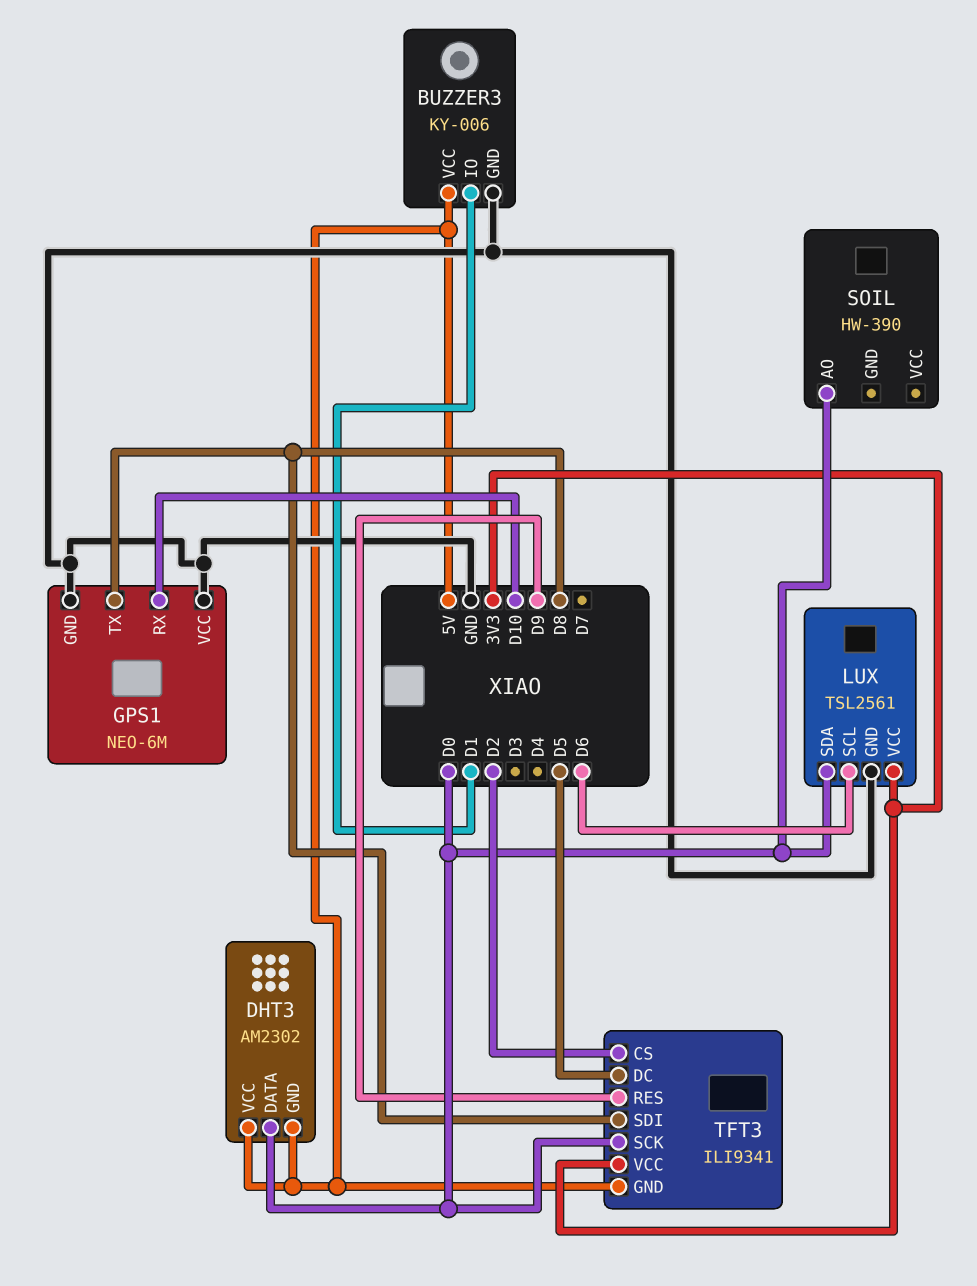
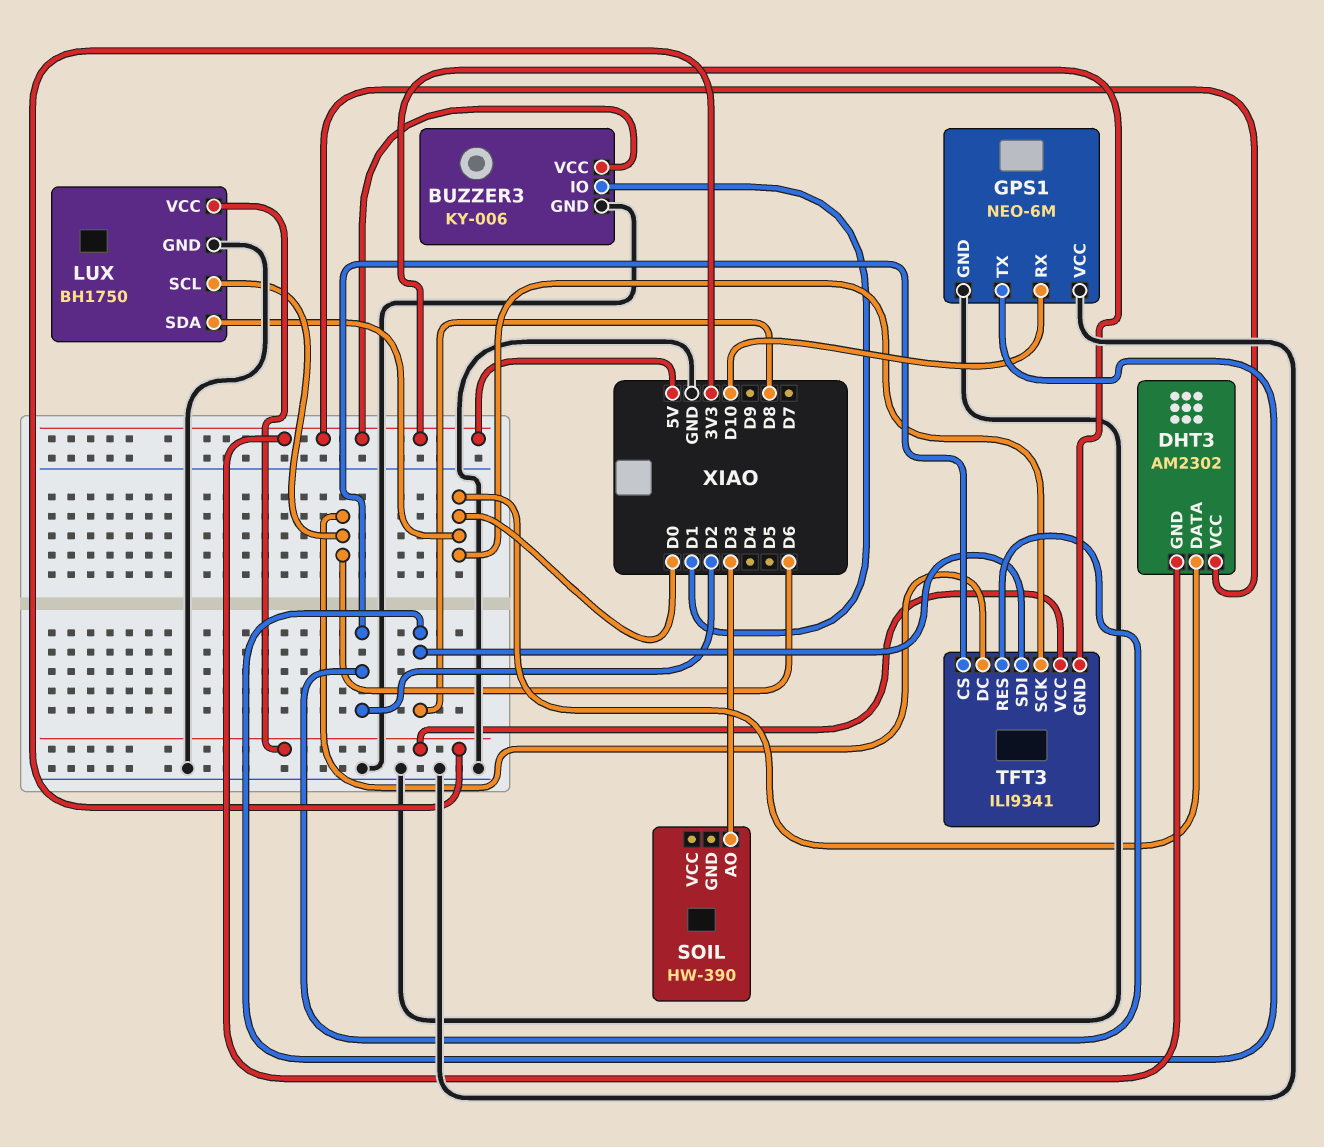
LUX: TSL2561 -> BH1750
SOIL pin AO: D0 -> D3
TFT3 pin DC: D5 -> D6
TFT3 pin RES: D9 -> D2

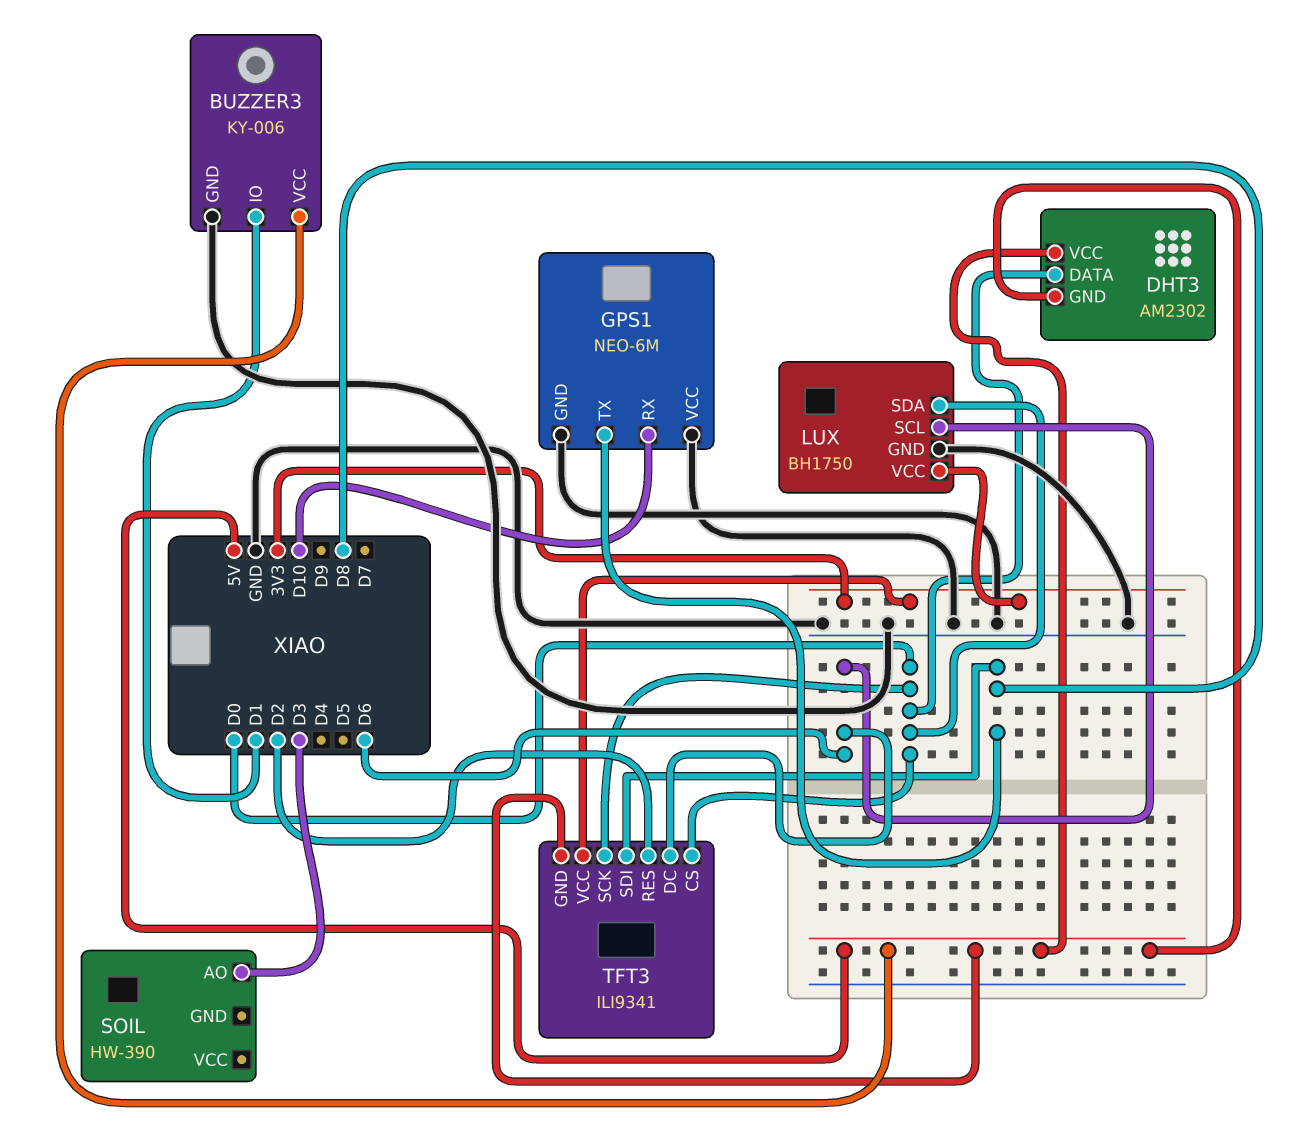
TFT3 pin CS: D2 -> D0

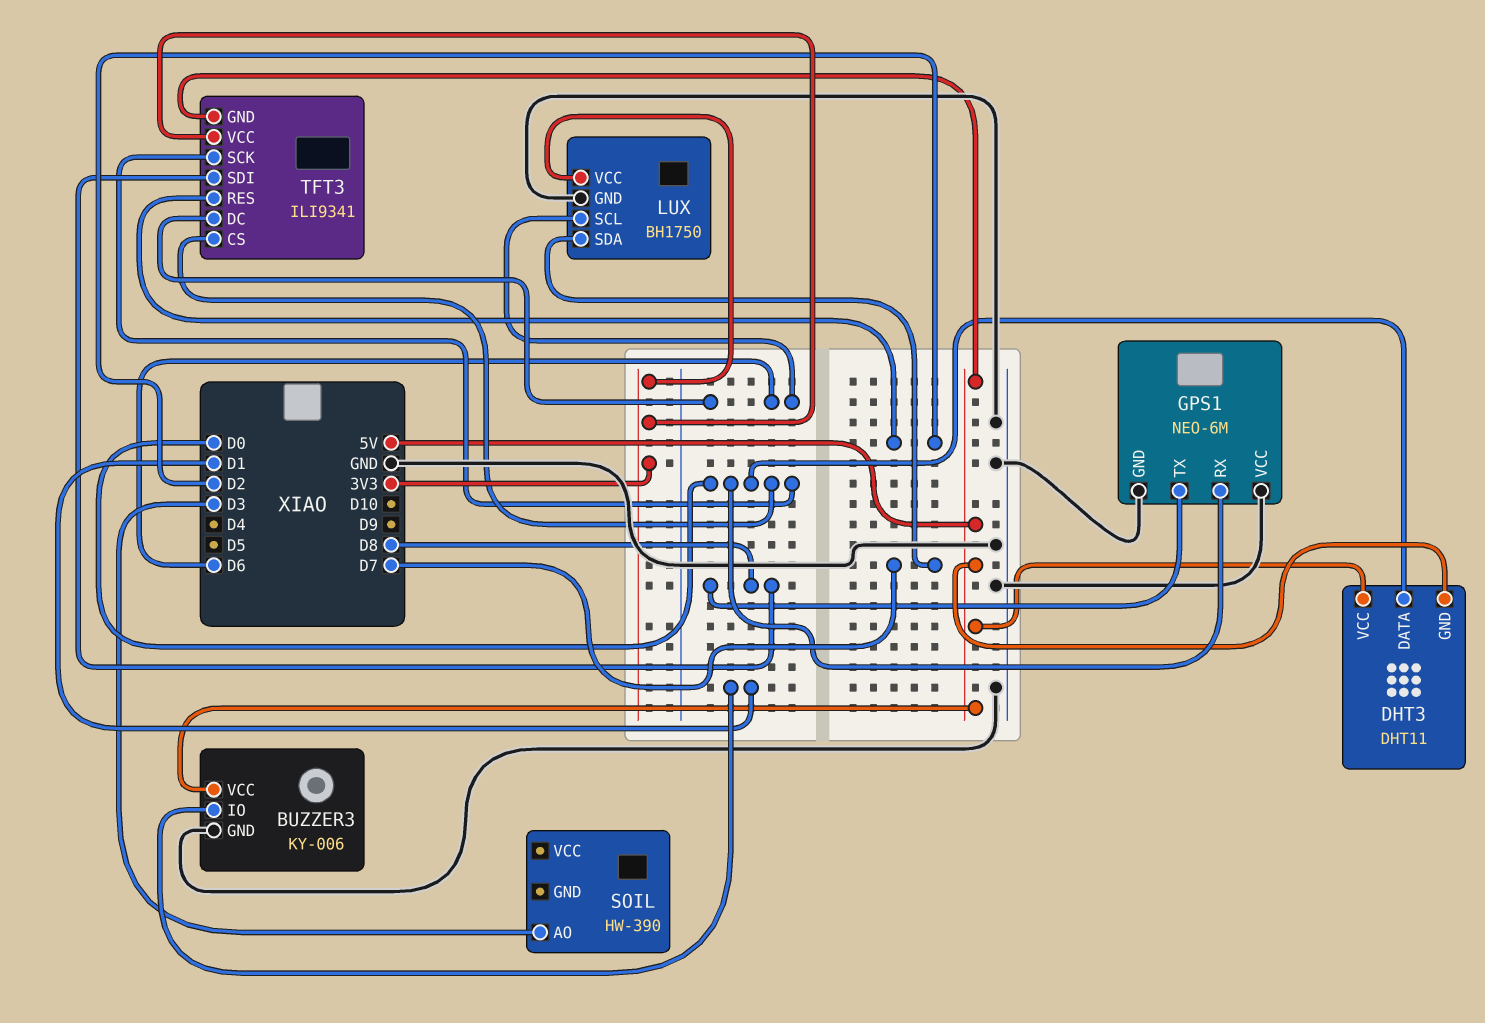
DHT3: AM2302 -> DHT11
GPS1 pin RX: D10 -> D0
LUX pin SDA: D0 -> D7

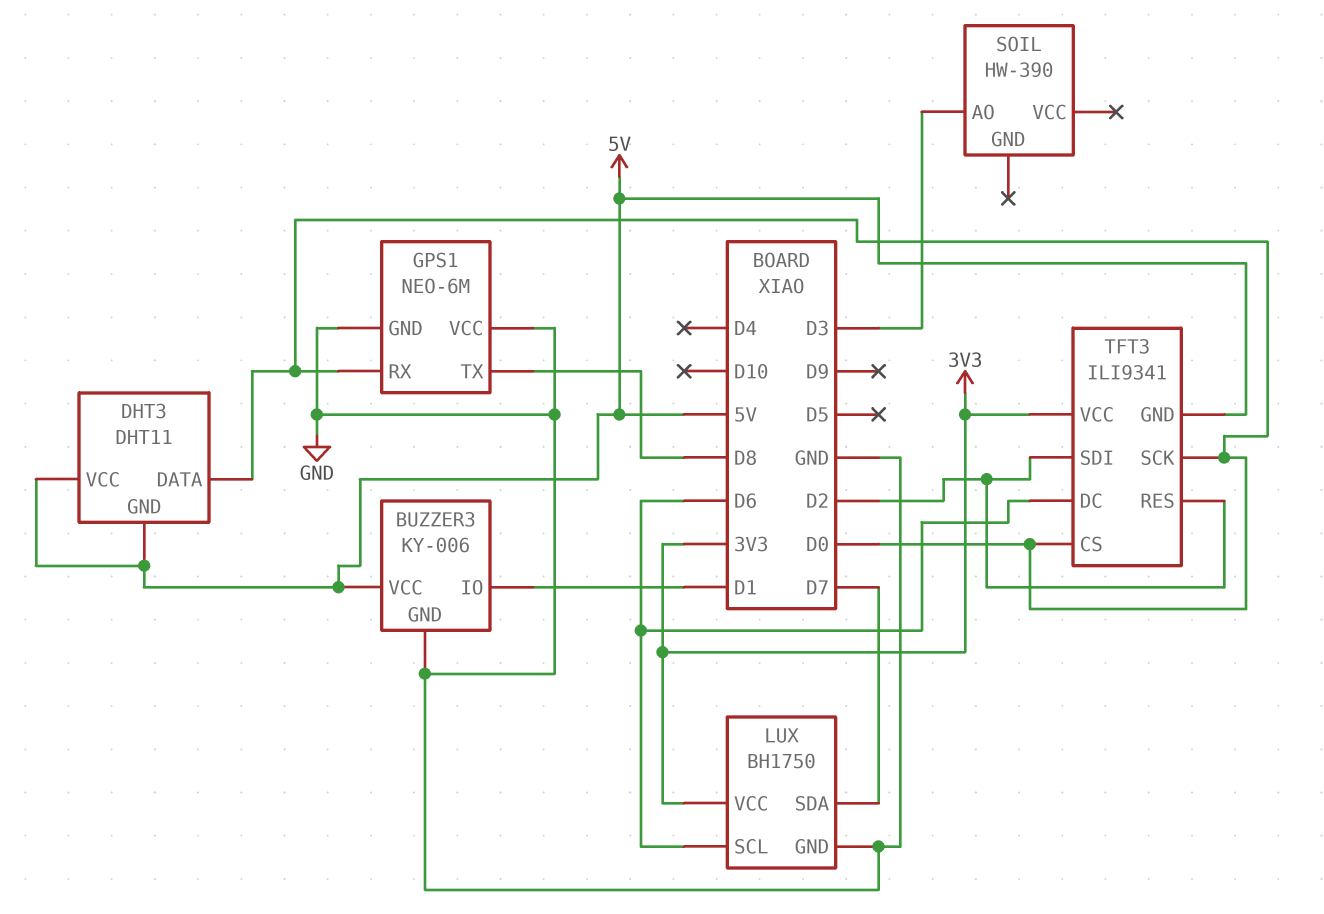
TFT3 pin SDI: D8 -> D2

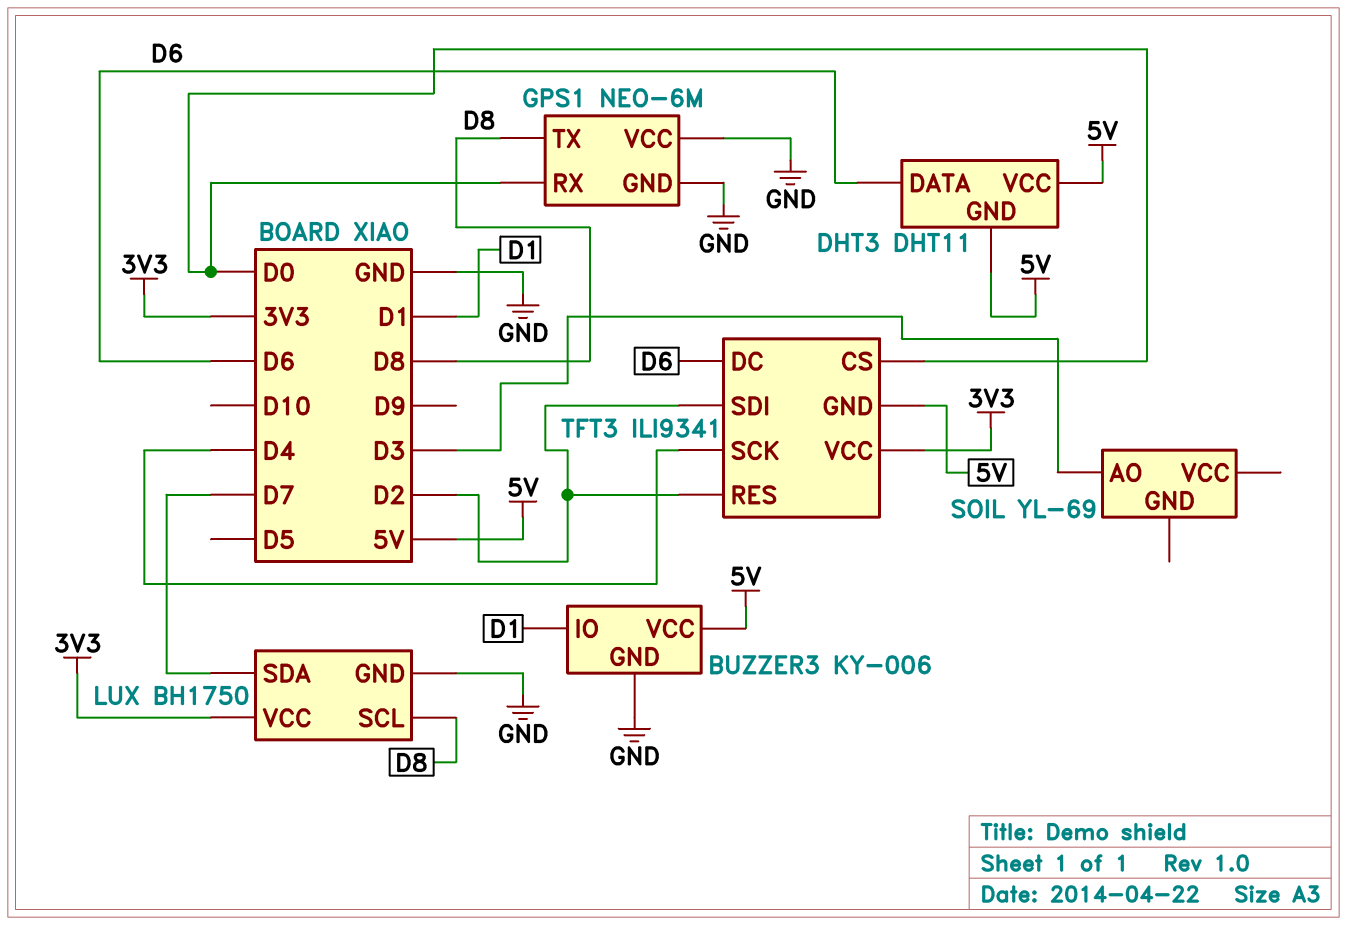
DHT3 pin DATA: D0 -> D6
LUX pin SCL: D6 -> D8
SOIL: HW-390 -> YL-69
TFT3 pin SCK: D0 -> D4

